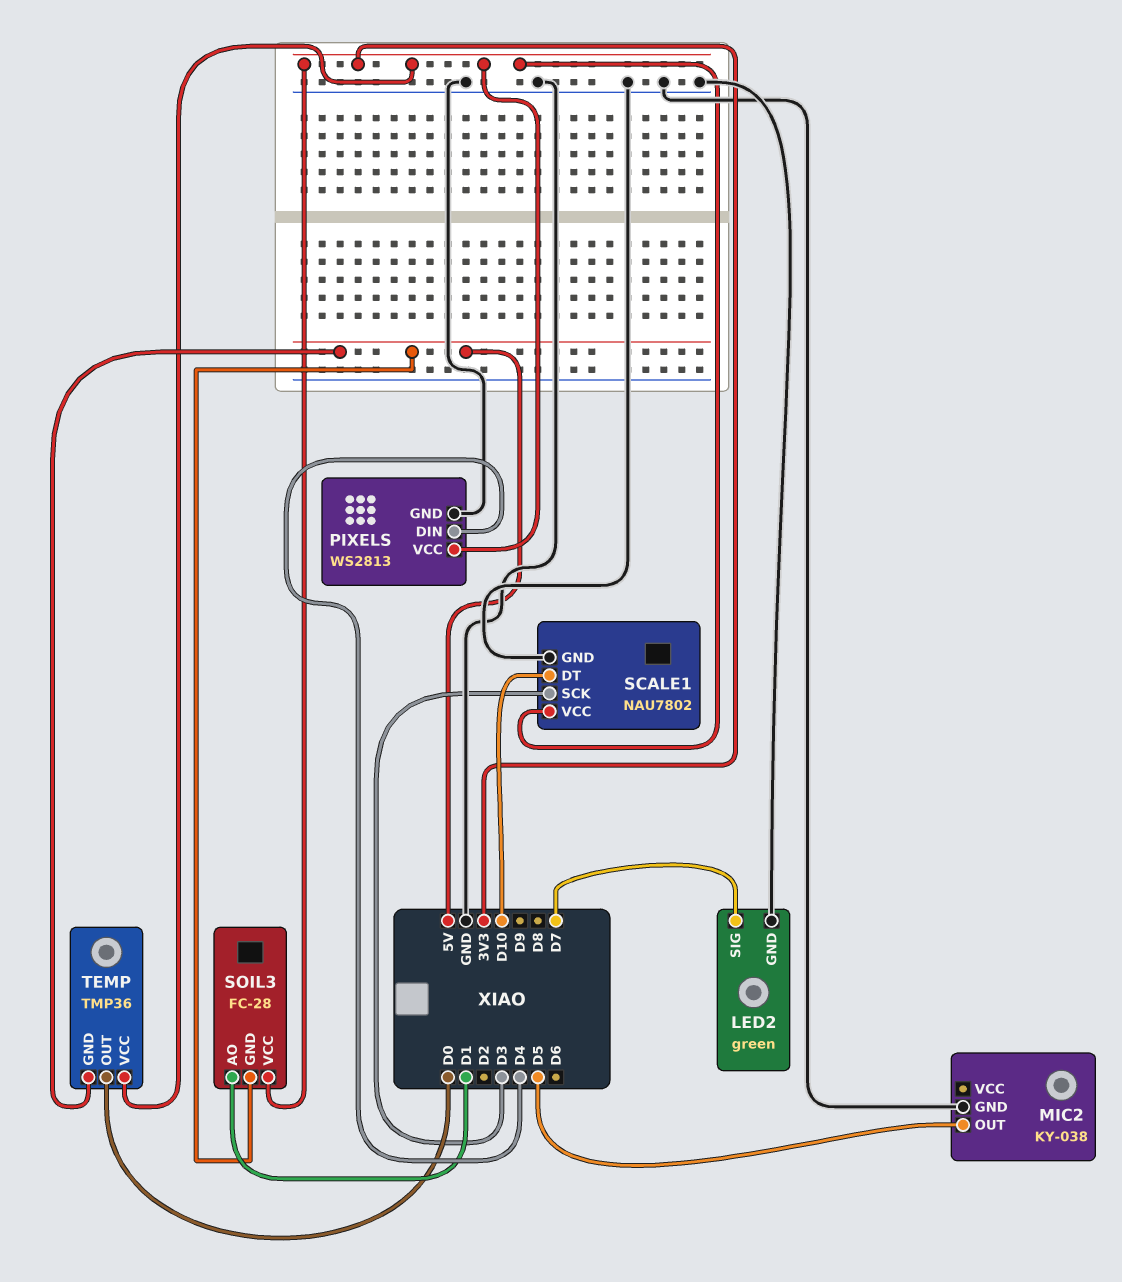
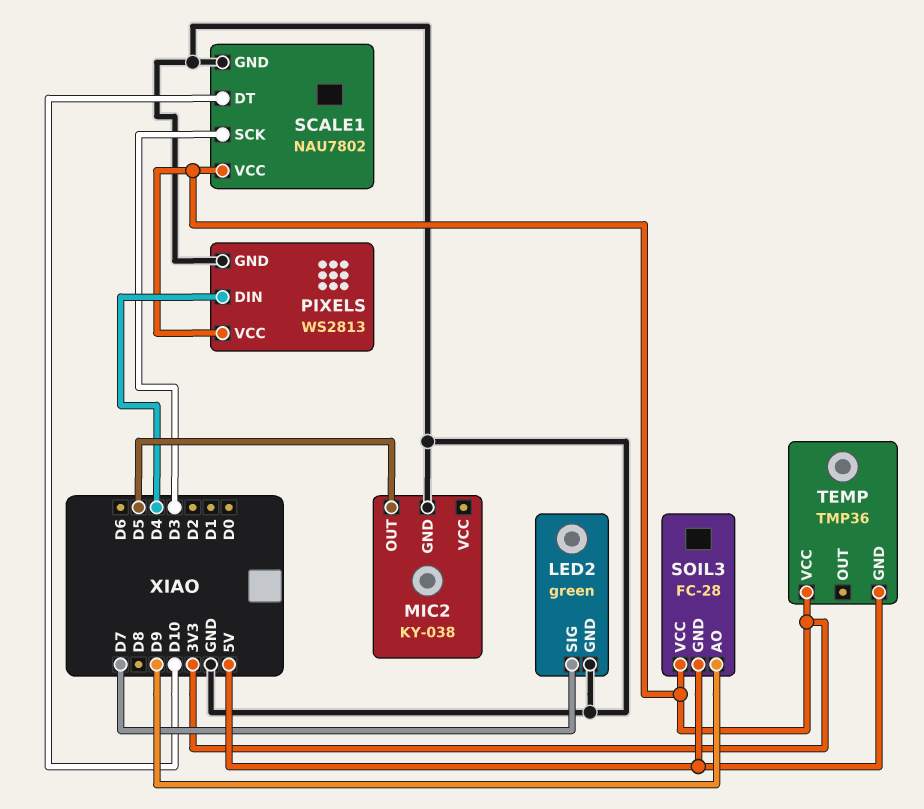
SOIL3 pin AO: D1 -> D9
TEMP pin OUT: D0 -> none

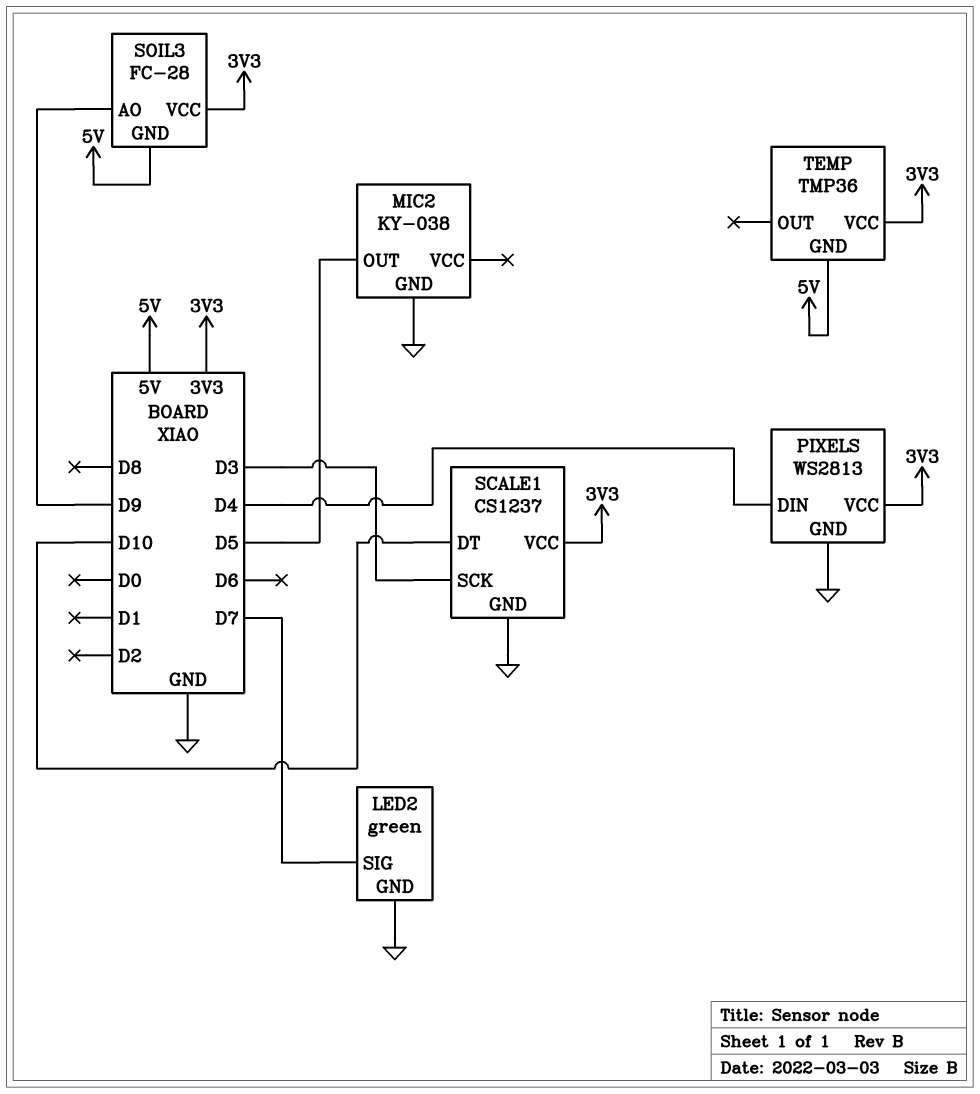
SCALE1: NAU7802 -> CS1237

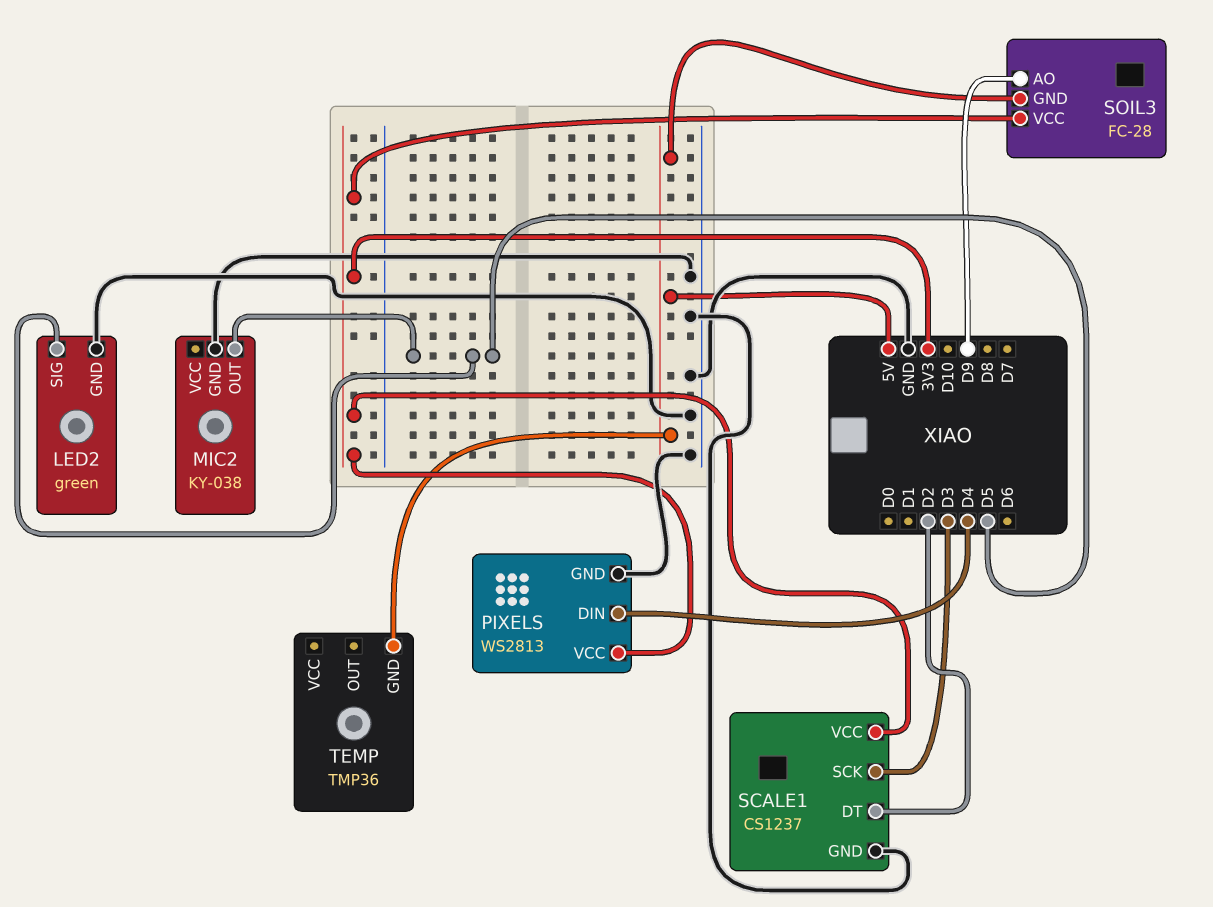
LED2 pin SIG: D7 -> D5
SCALE1 pin DT: D10 -> D2
TEMP pin VCC: 3V3 -> none

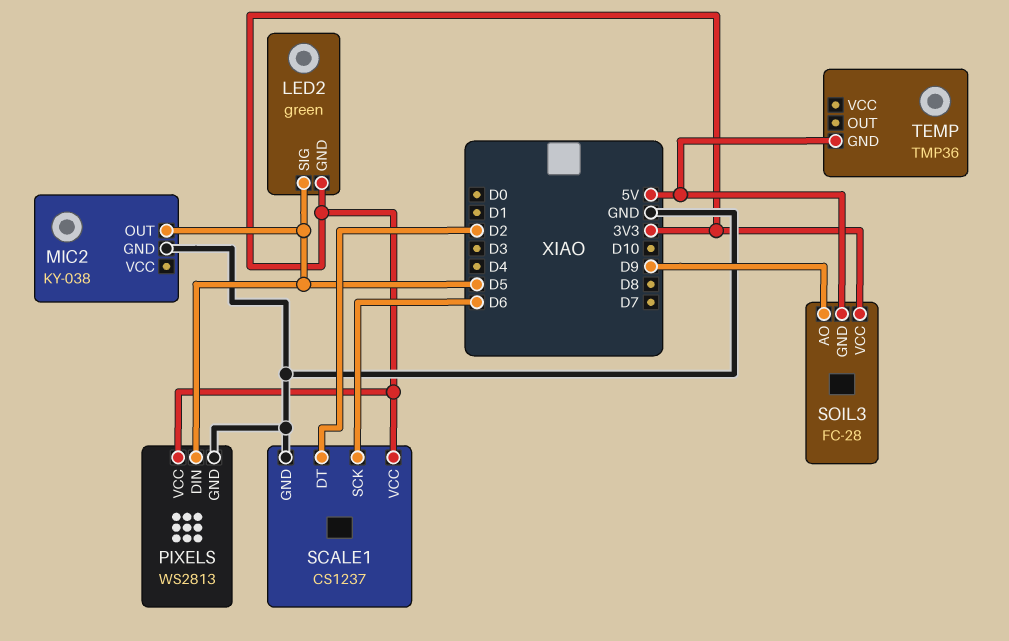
LED2 pin GND: GND -> 3V3
PIXELS pin DIN: D4 -> D5
SCALE1 pin SCK: D3 -> D6

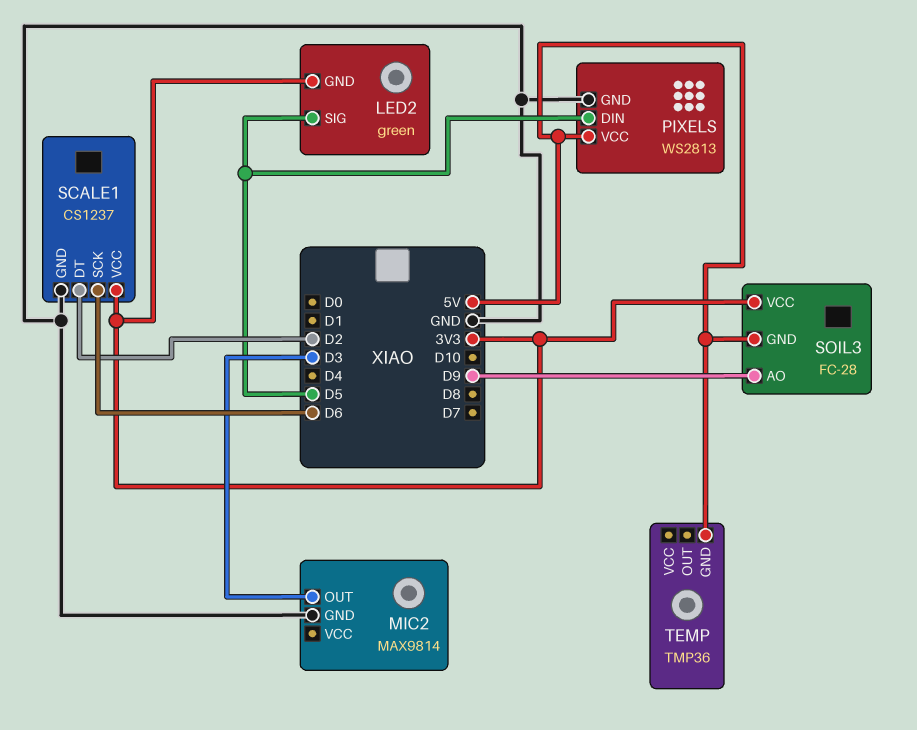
MIC2: KY-038 -> MAX9814
MIC2 pin OUT: D5 -> D3
PIXELS pin VCC: 3V3 -> 5V

